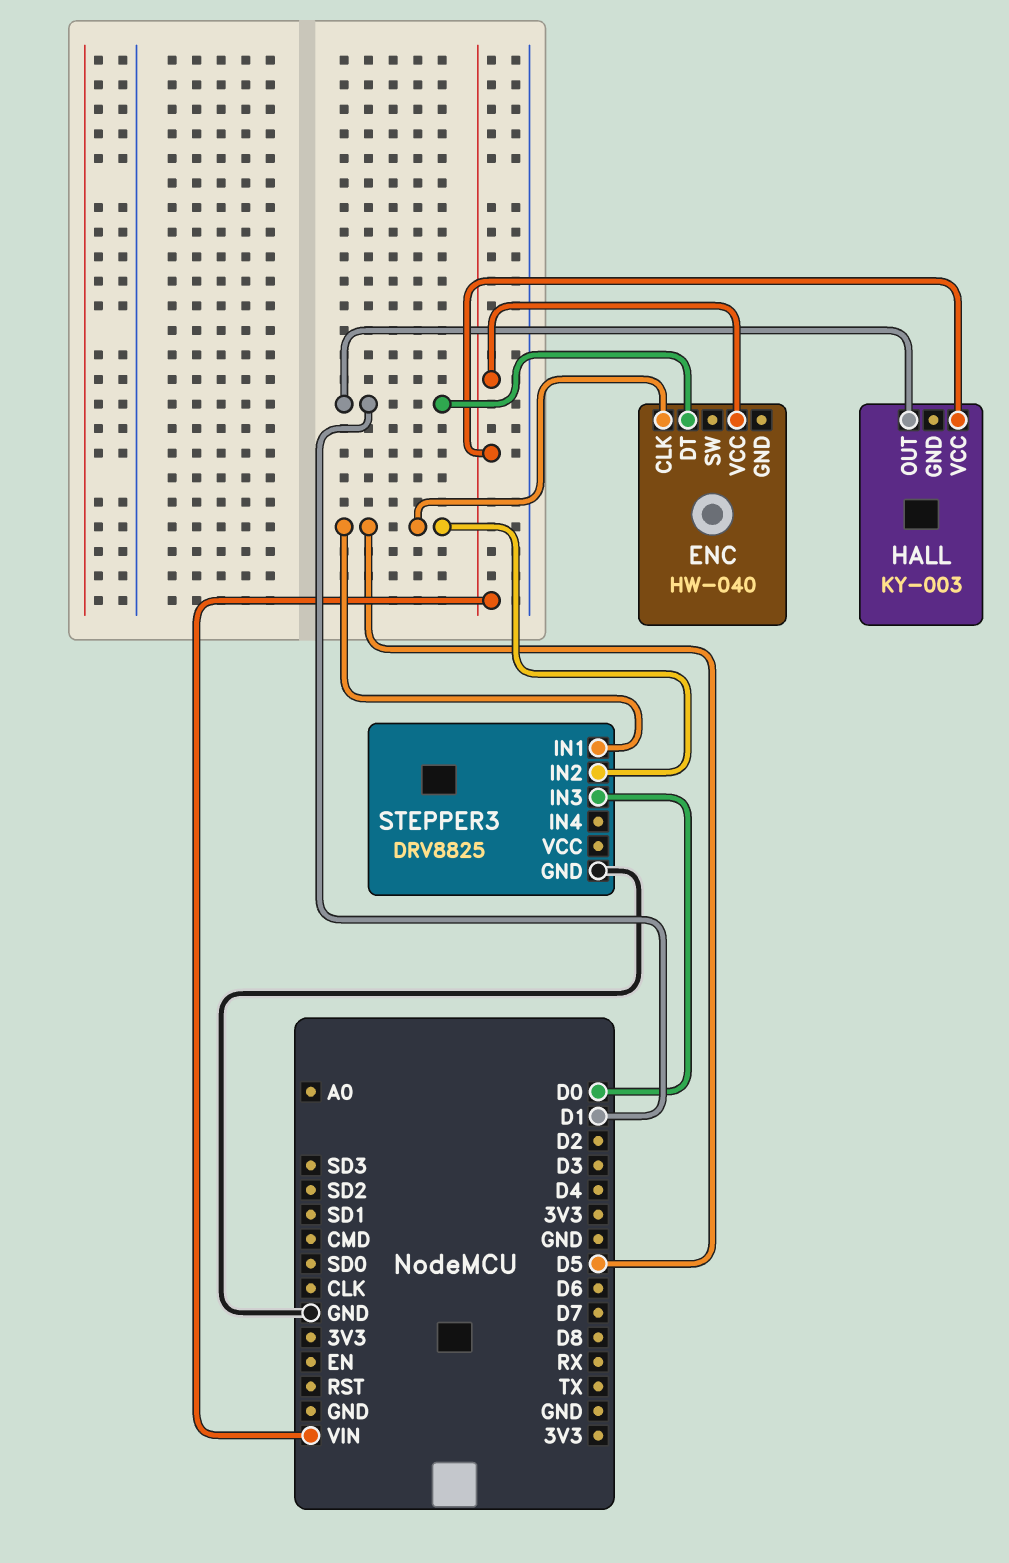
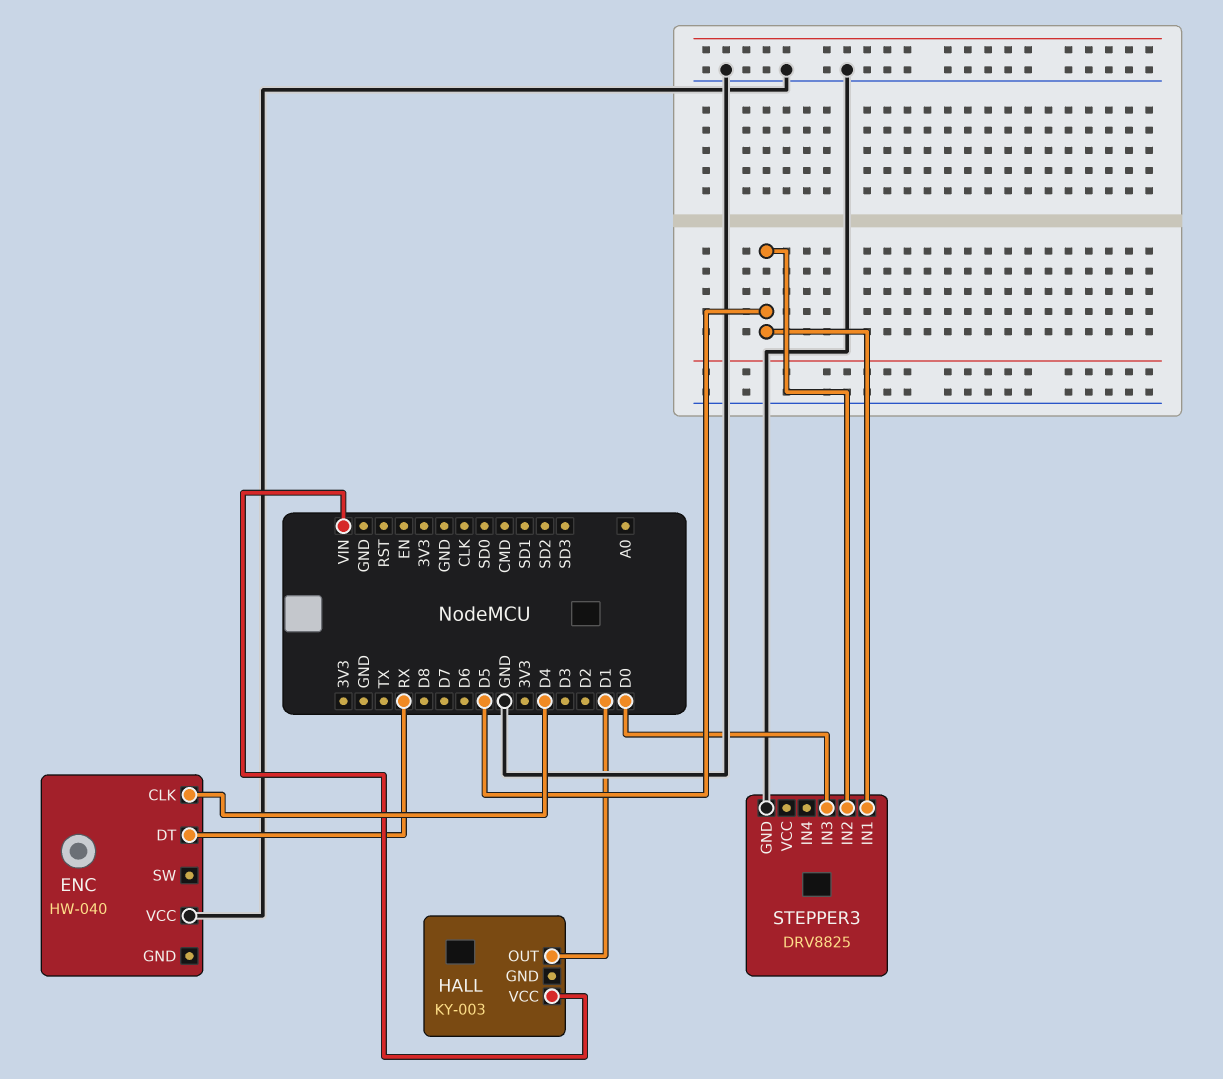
ENC pin CLK: D5 -> D4
ENC pin DT: D1 -> RX
ENC pin VCC: VIN -> GND

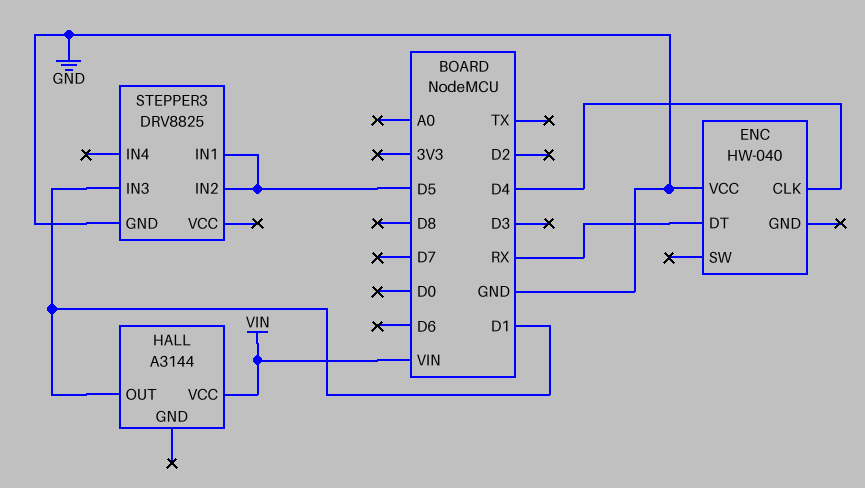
HALL: KY-003 -> A3144
STEPPER3 pin IN3: D0 -> D1

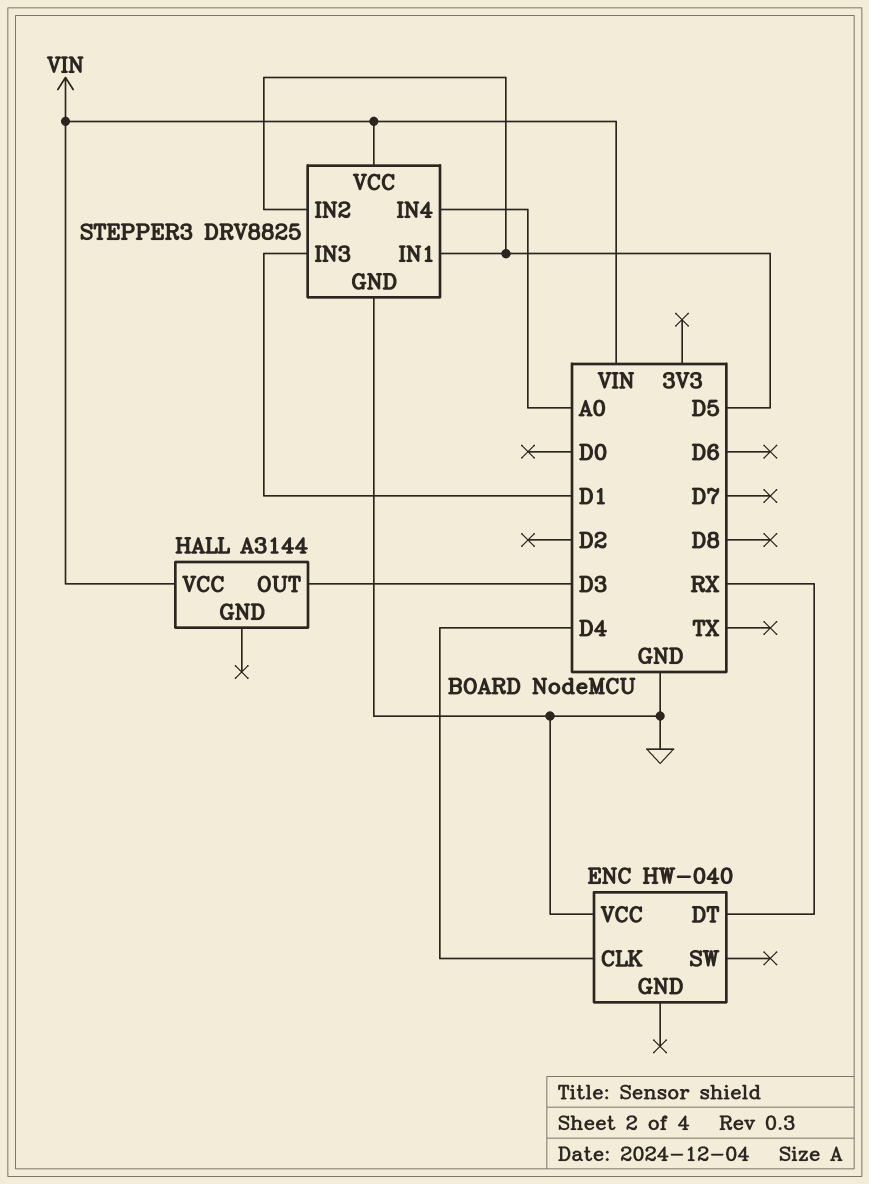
HALL pin OUT: D1 -> D3
STEPPER3 pin IN4: none -> A0
STEPPER3 pin VCC: none -> VIN

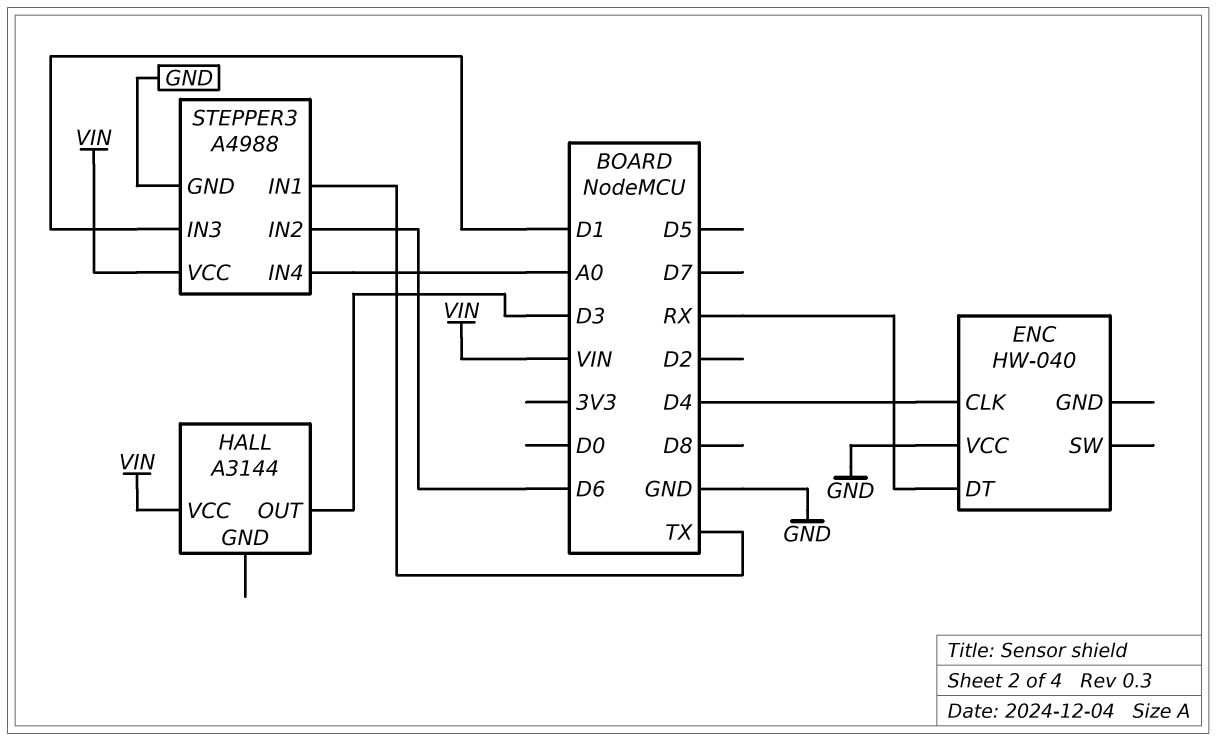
STEPPER3: DRV8825 -> A4988
STEPPER3 pin IN1: D5 -> TX
STEPPER3 pin IN2: D5 -> D6

